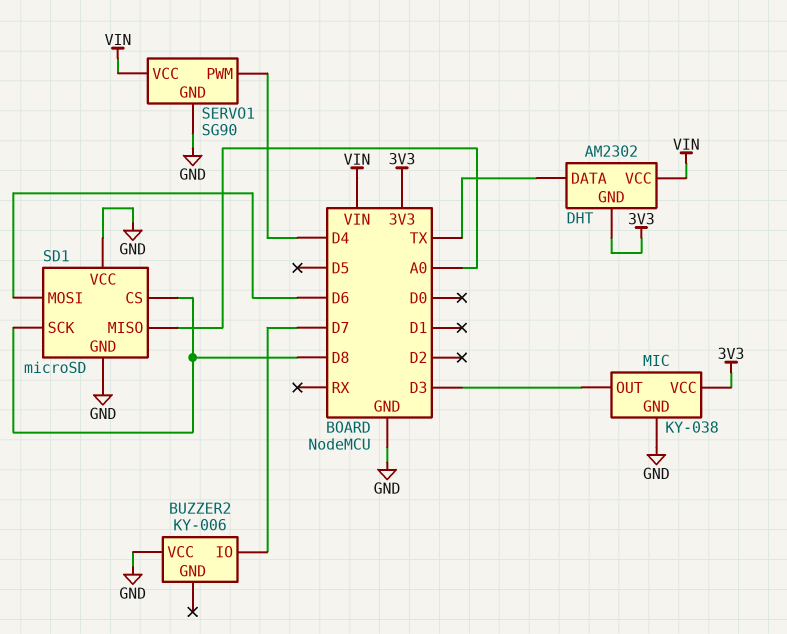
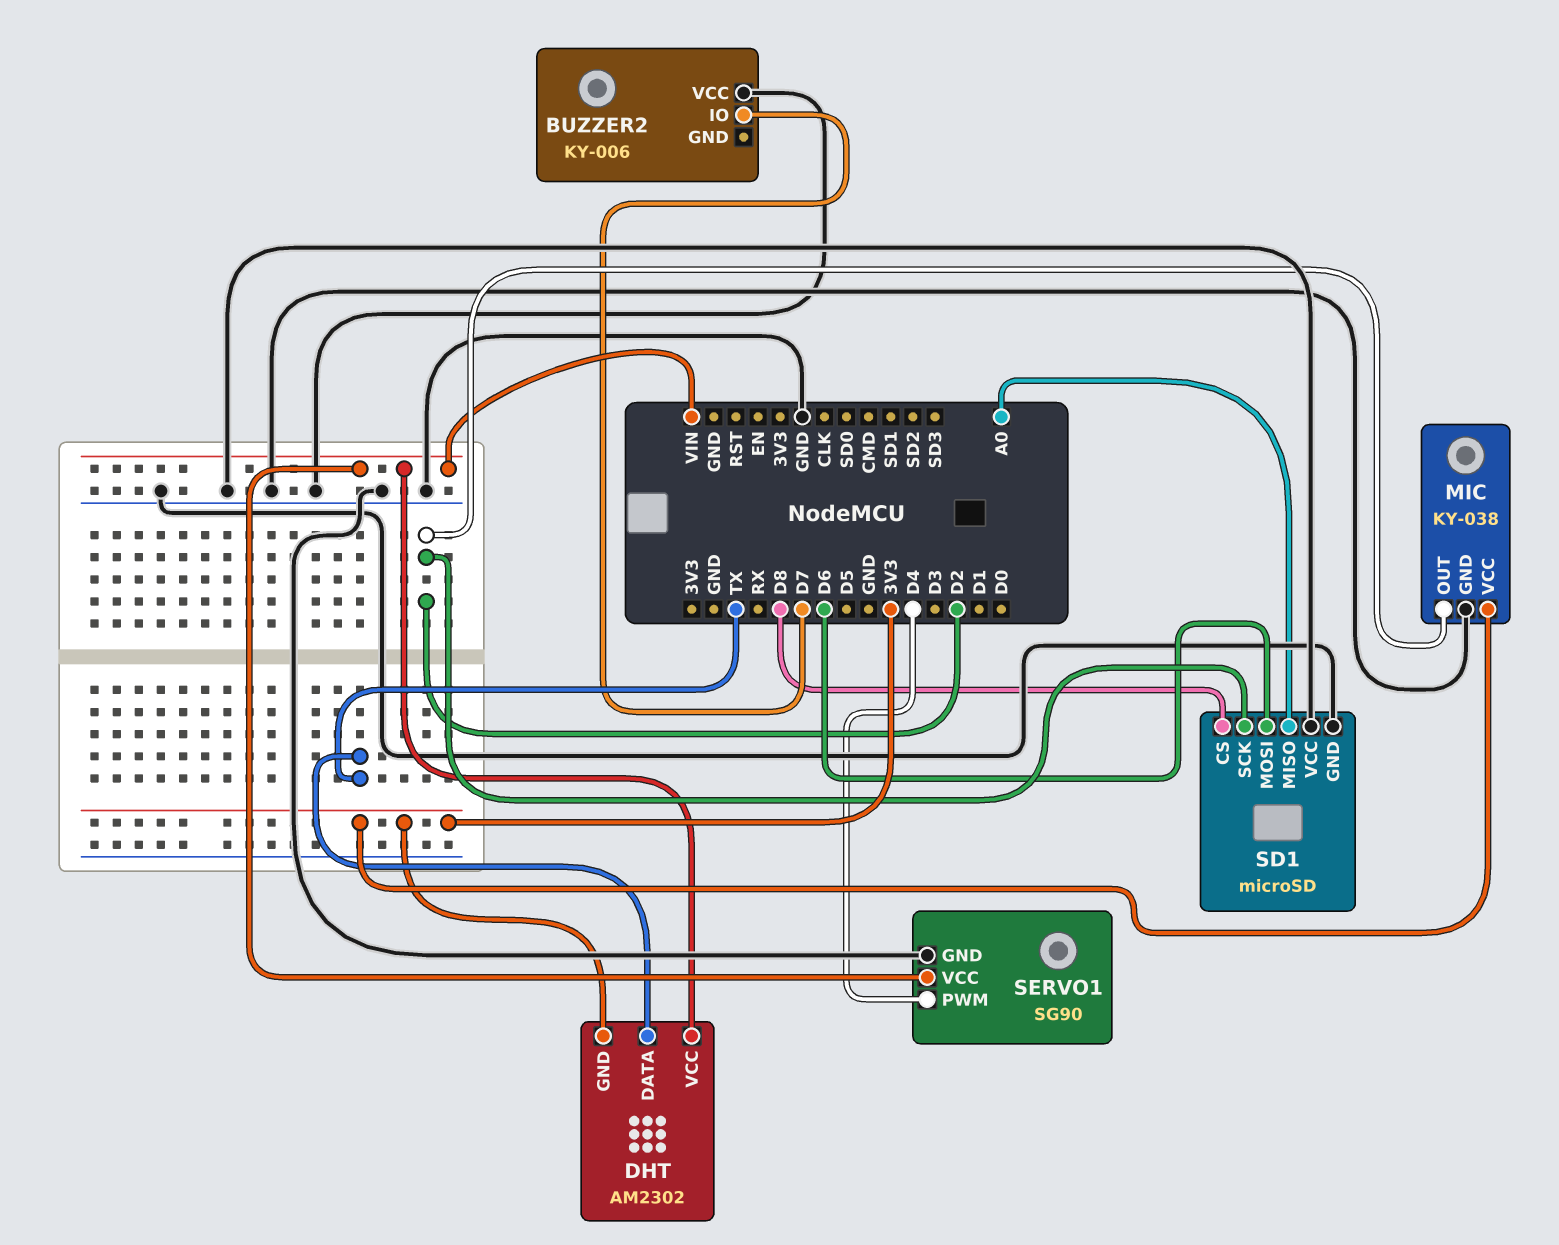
MIC pin OUT: D3 -> D2
SD1 pin SCK: D8 -> D2

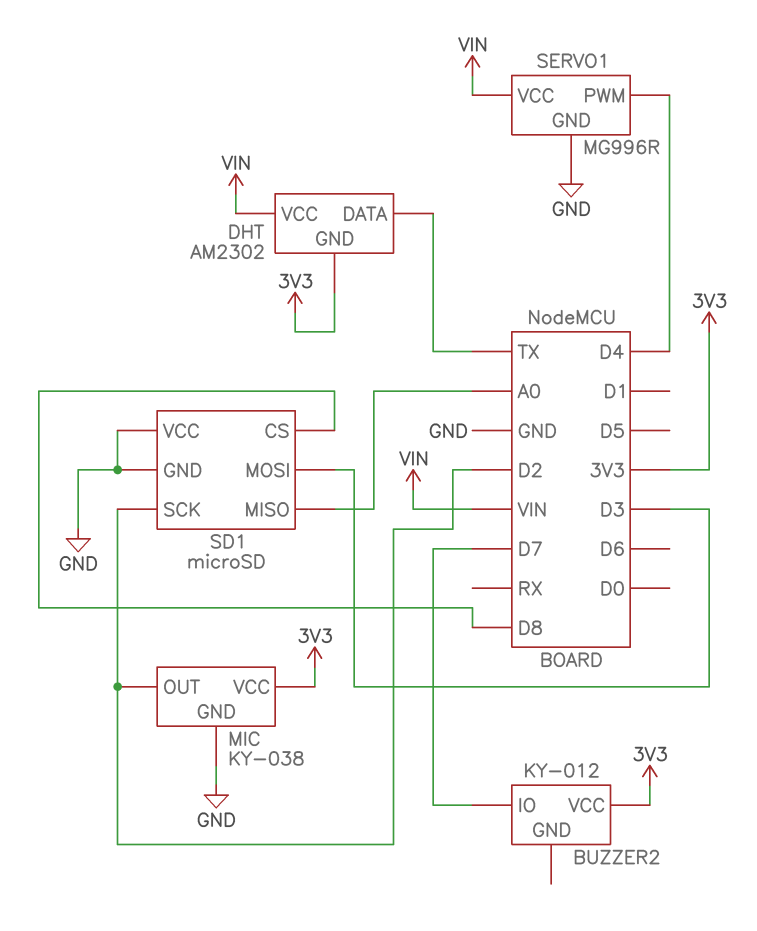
BUZZER2: KY-006 -> KY-012
BUZZER2 pin VCC: GND -> 3V3
SD1 pin MOSI: D6 -> D3
SERVO1: SG90 -> MG996R

